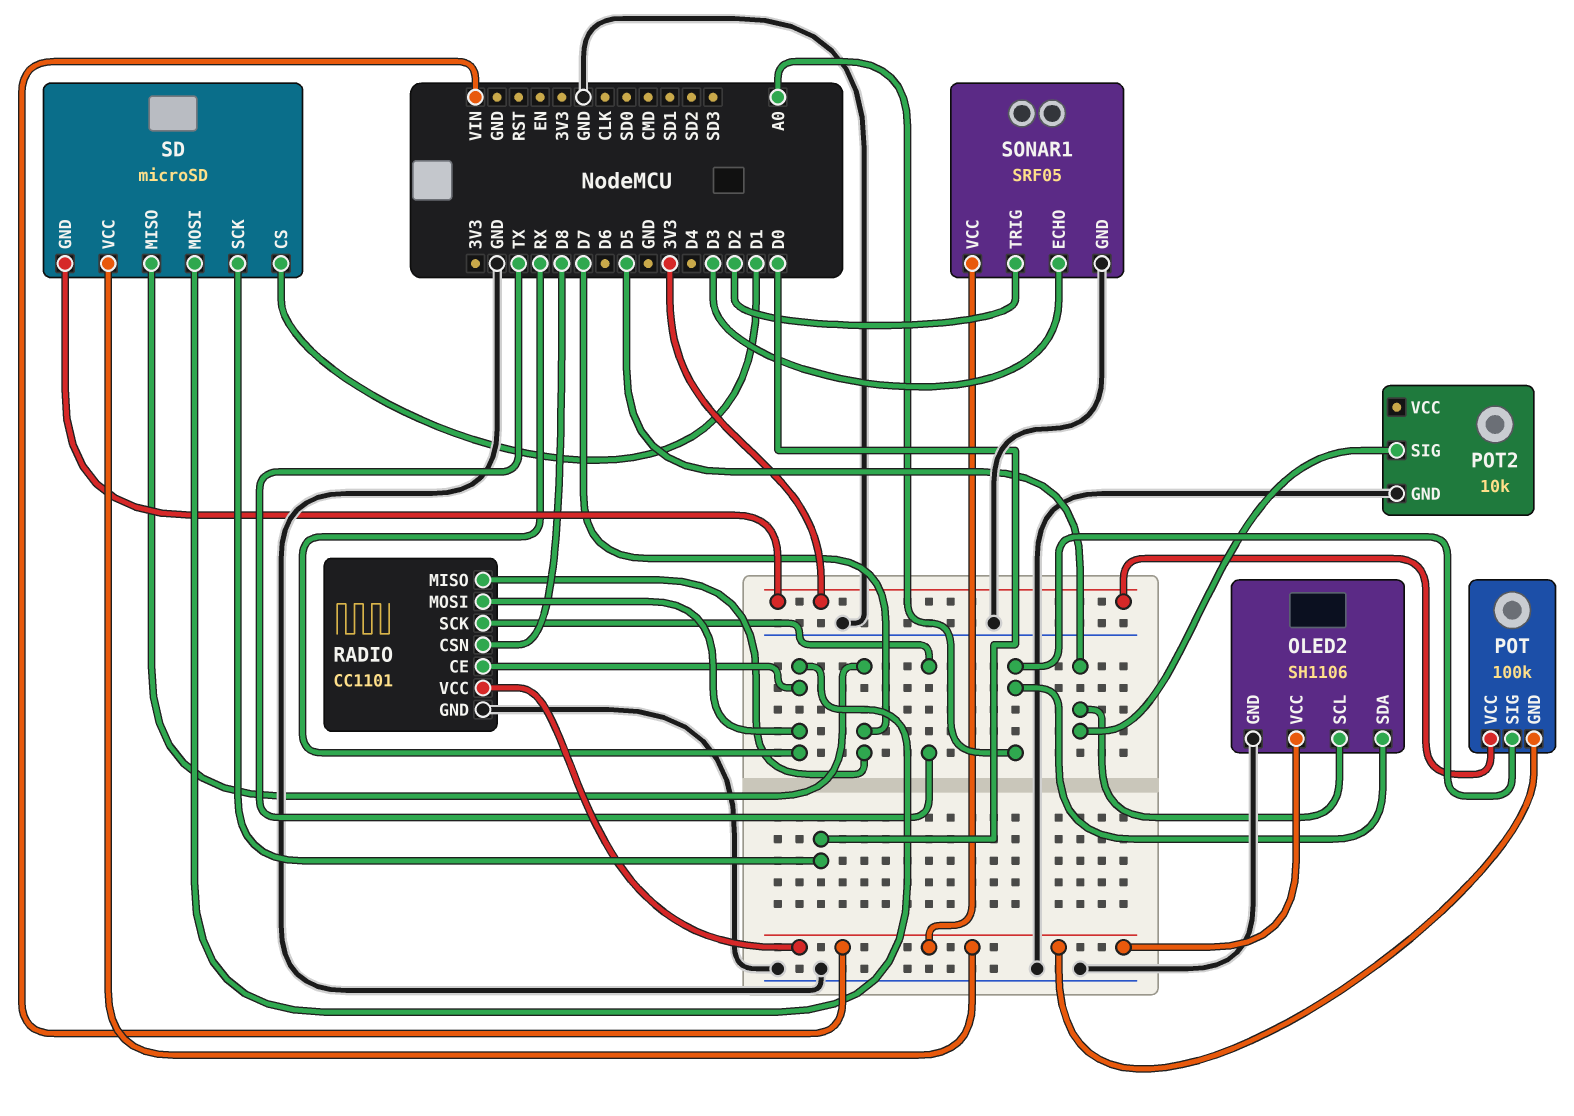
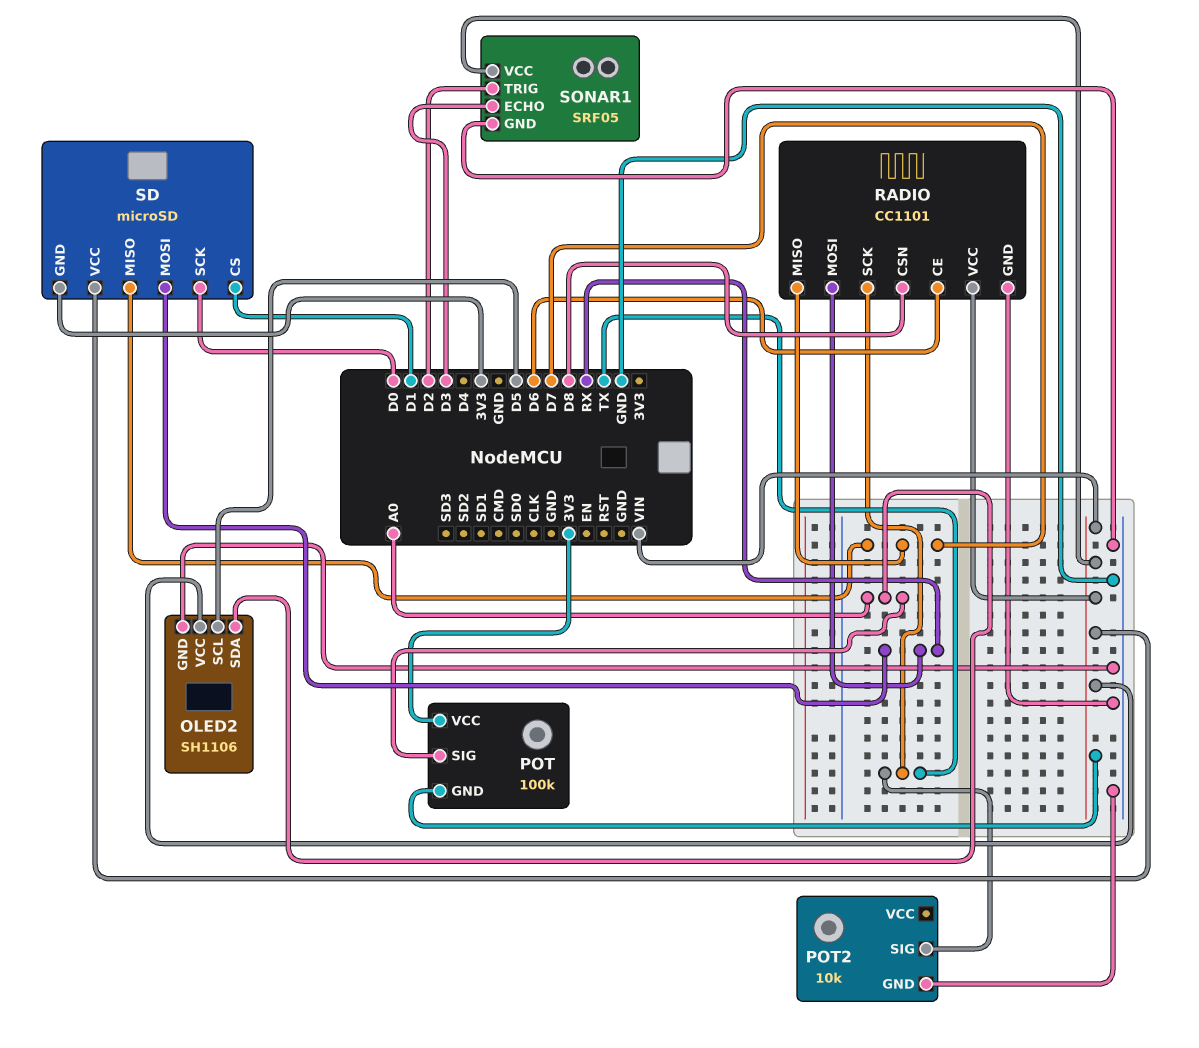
POT2 pin SIG: D5 -> TX
RADIO pin CE: RX -> D6

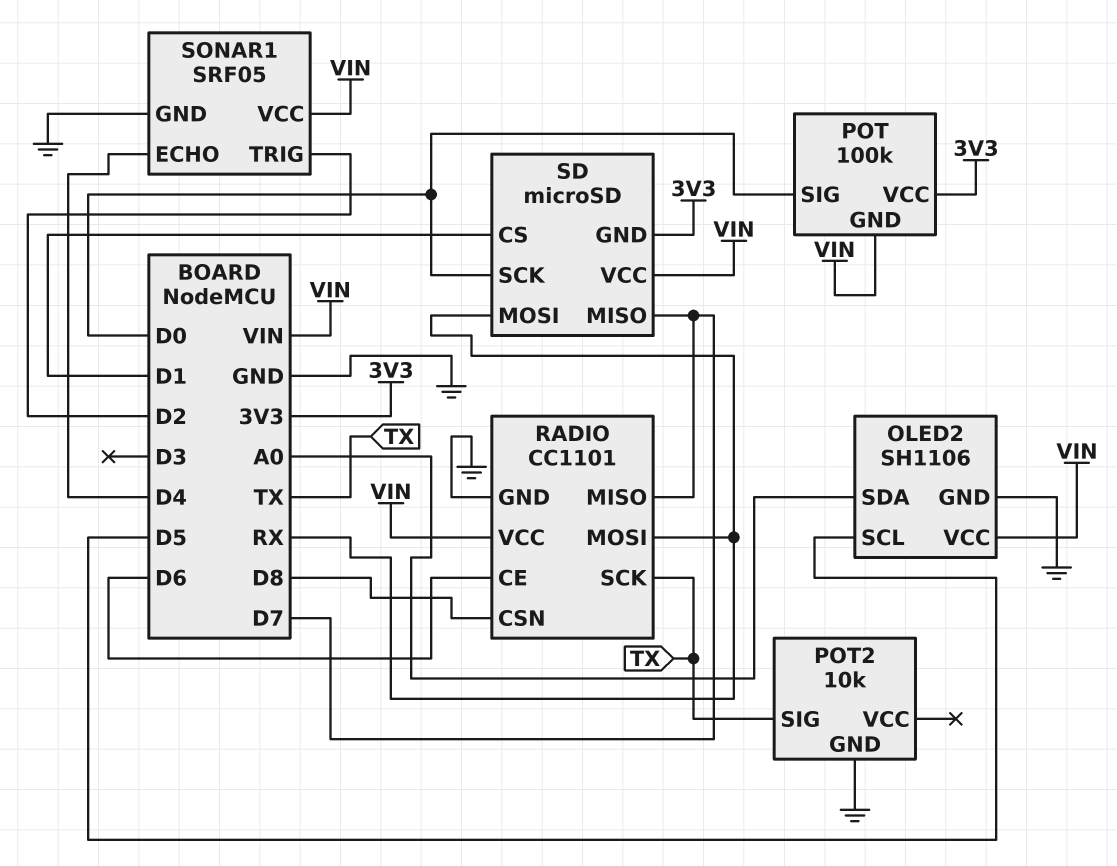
POT pin SIG: A0 -> D0
SONAR1 pin ECHO: D3 -> D4

